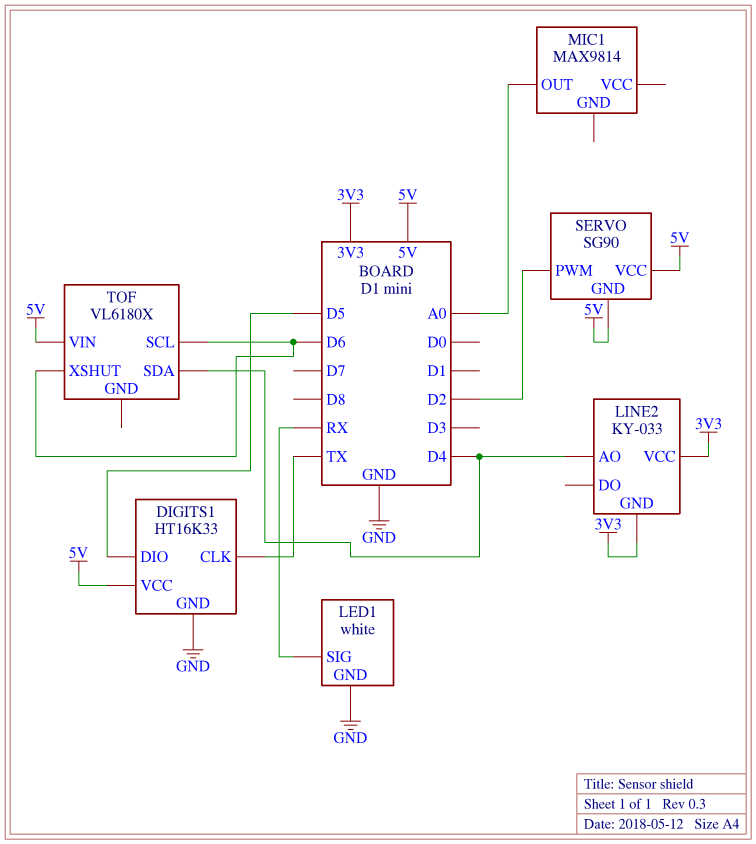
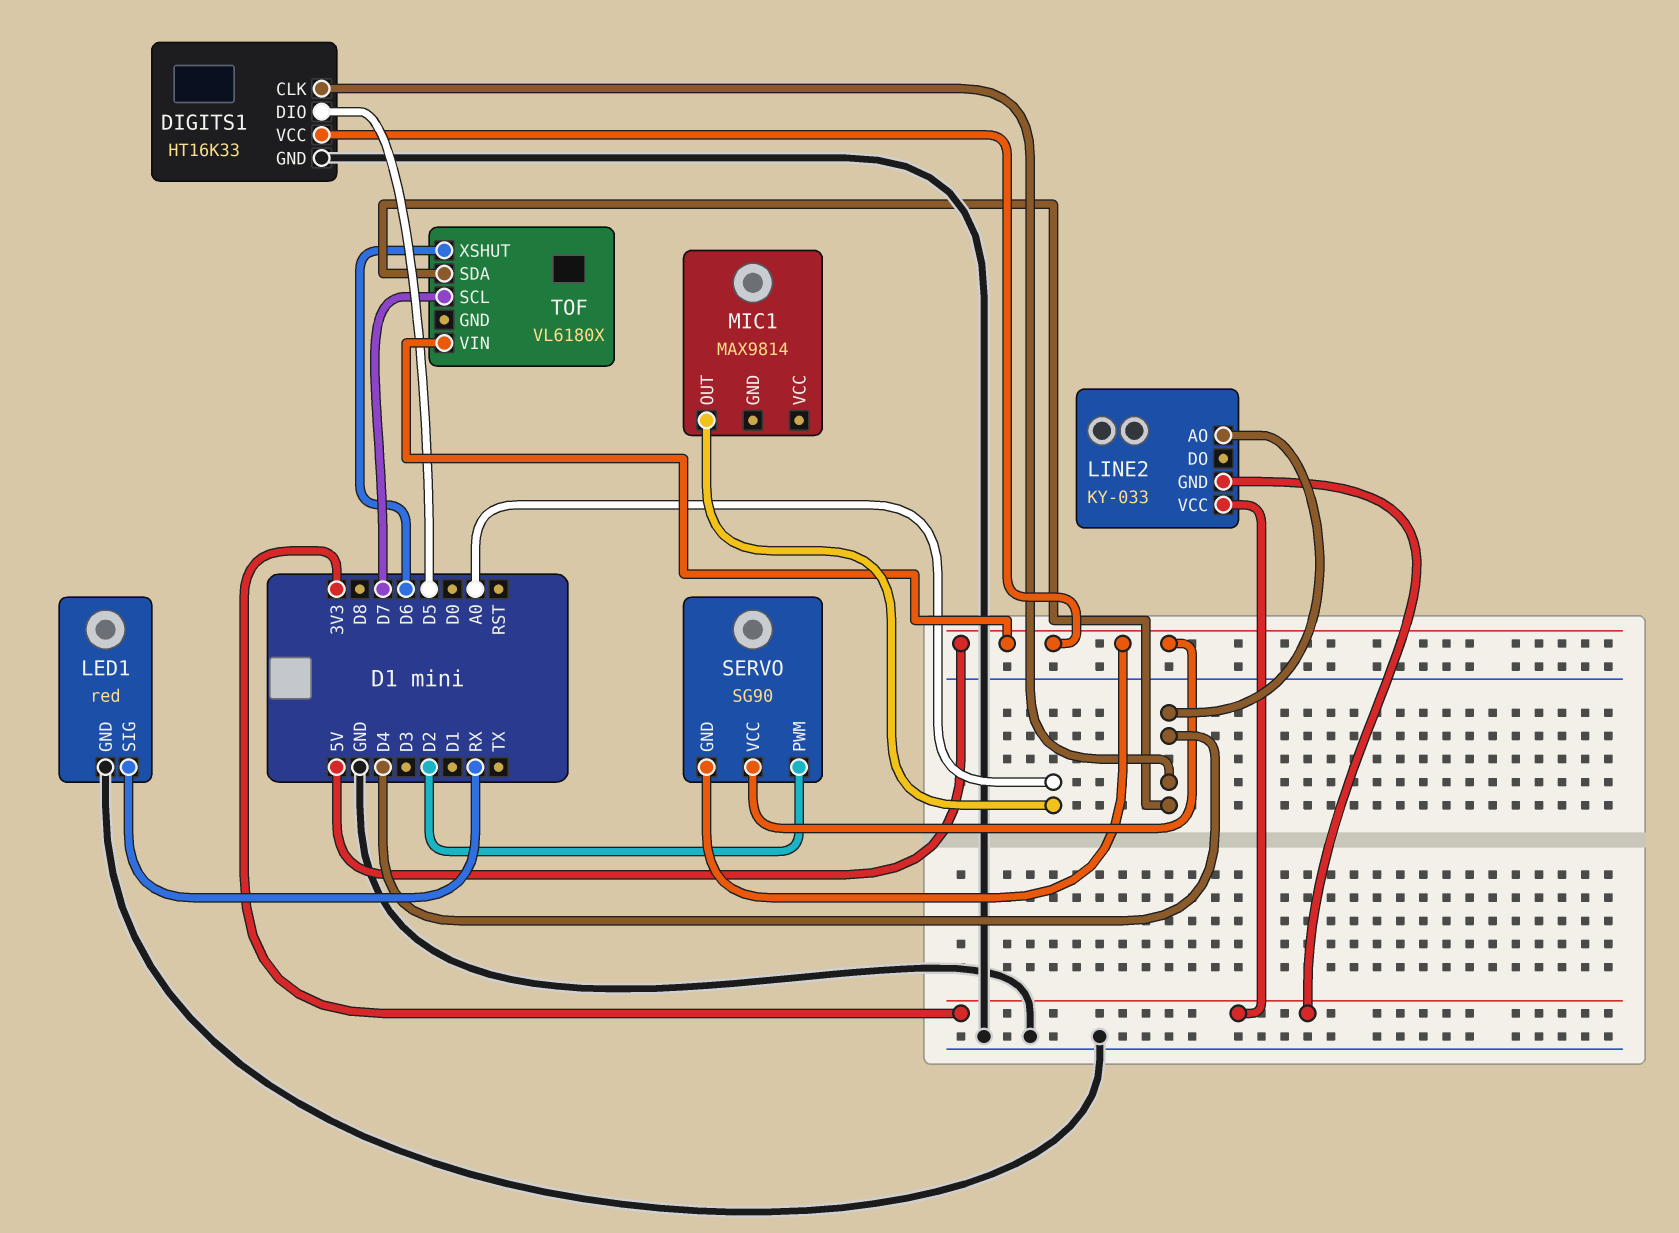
DIGITS1 pin CLK: TX -> D4
LED1: white -> red
TOF pin SCL: D6 -> D7

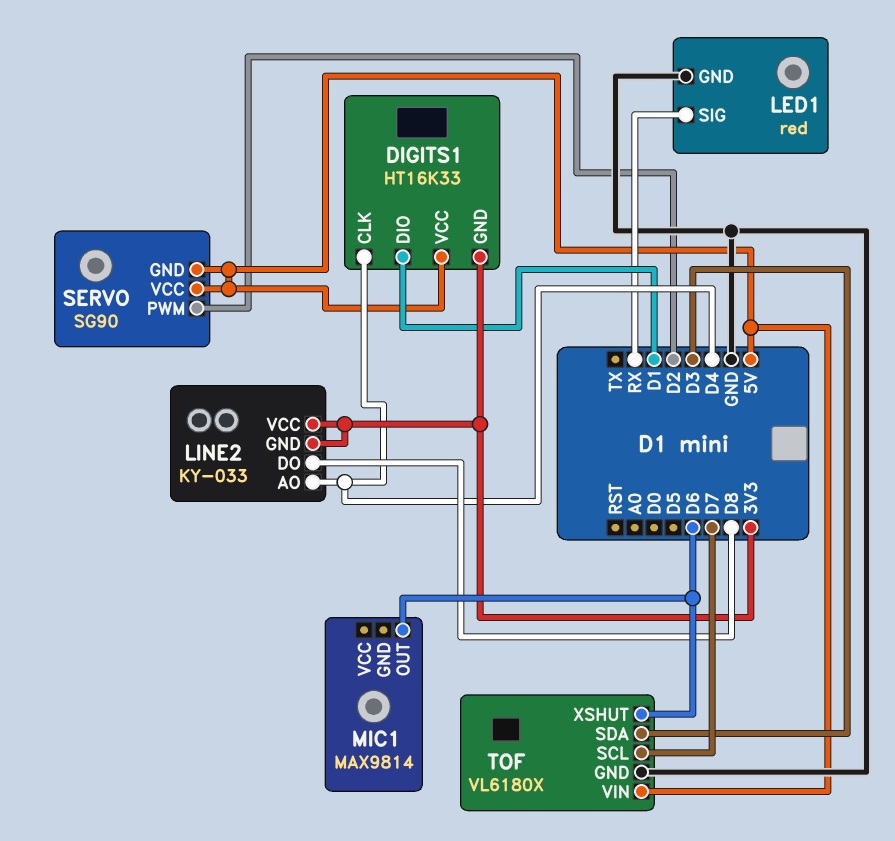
DIGITS1 pin DIO: D5 -> D1
DIGITS1 pin GND: GND -> 3V3
LINE2 pin DO: none -> D8
MIC1 pin OUT: A0 -> D6
TOF pin GND: none -> GND
TOF pin SDA: D4 -> D3

